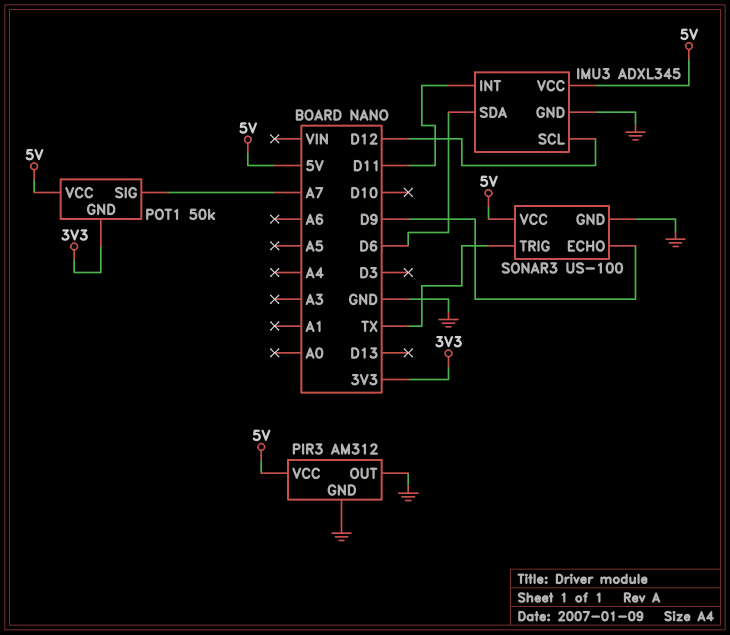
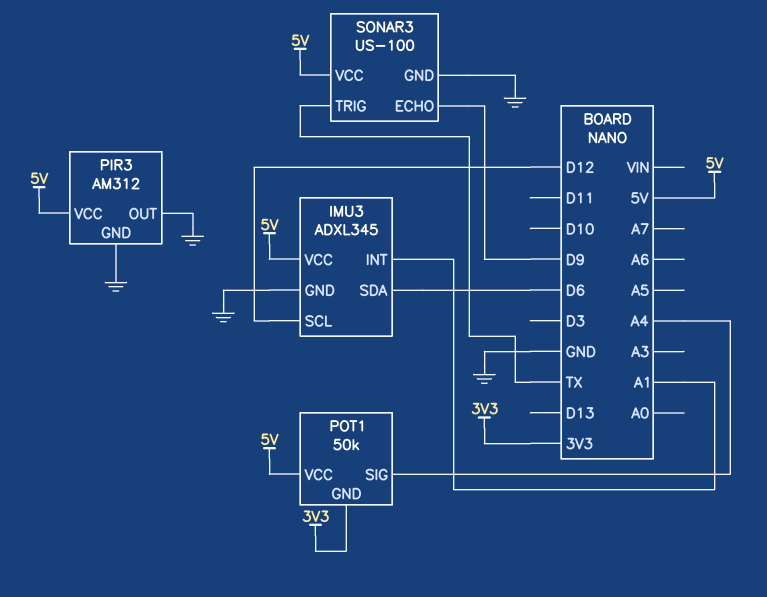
IMU3 pin INT: D11 -> A1
POT1 pin SIG: A7 -> A4

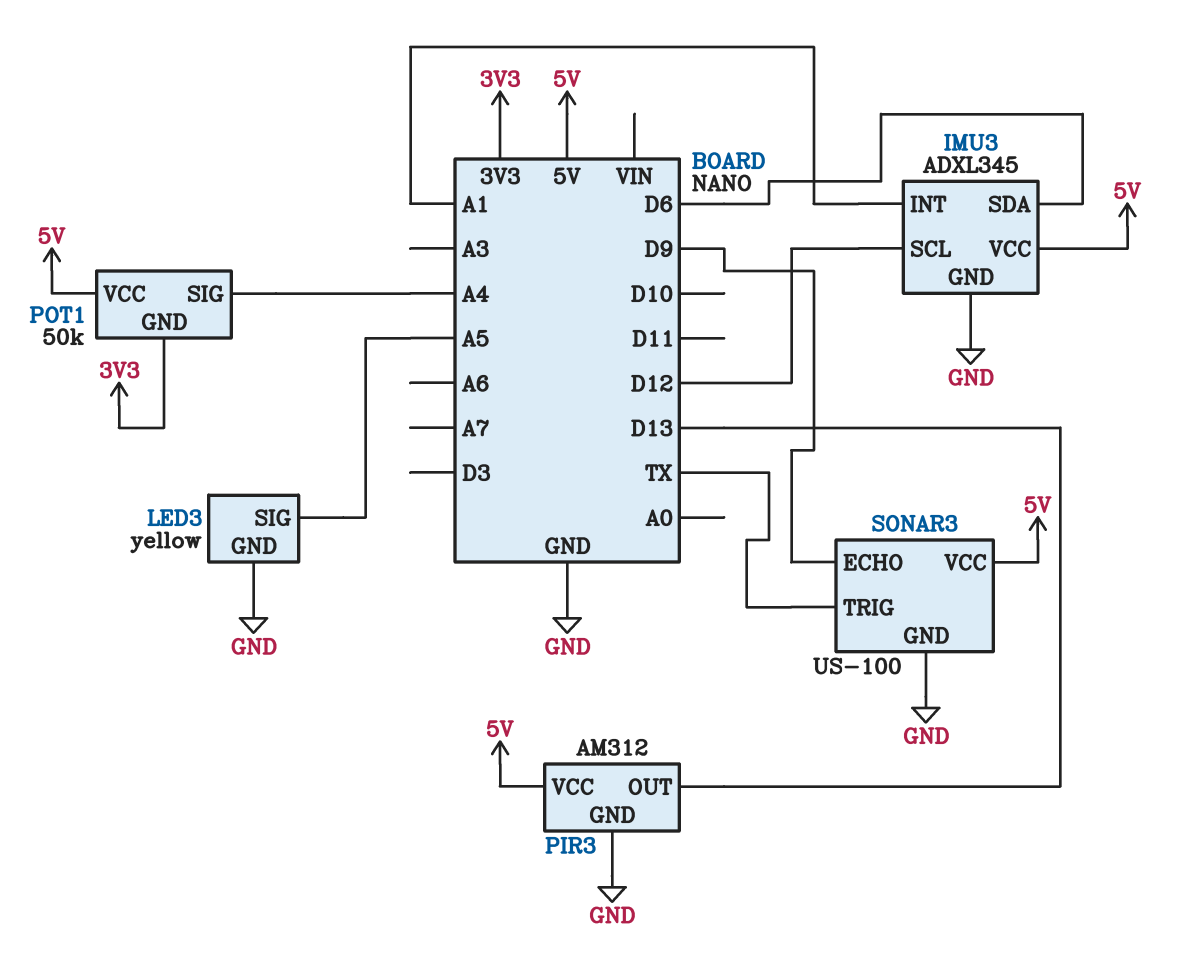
LED3: none -> yellow
LED3 pin GND: none -> GND
LED3 pin SIG: none -> A5
PIR3 pin OUT: GND -> D13

